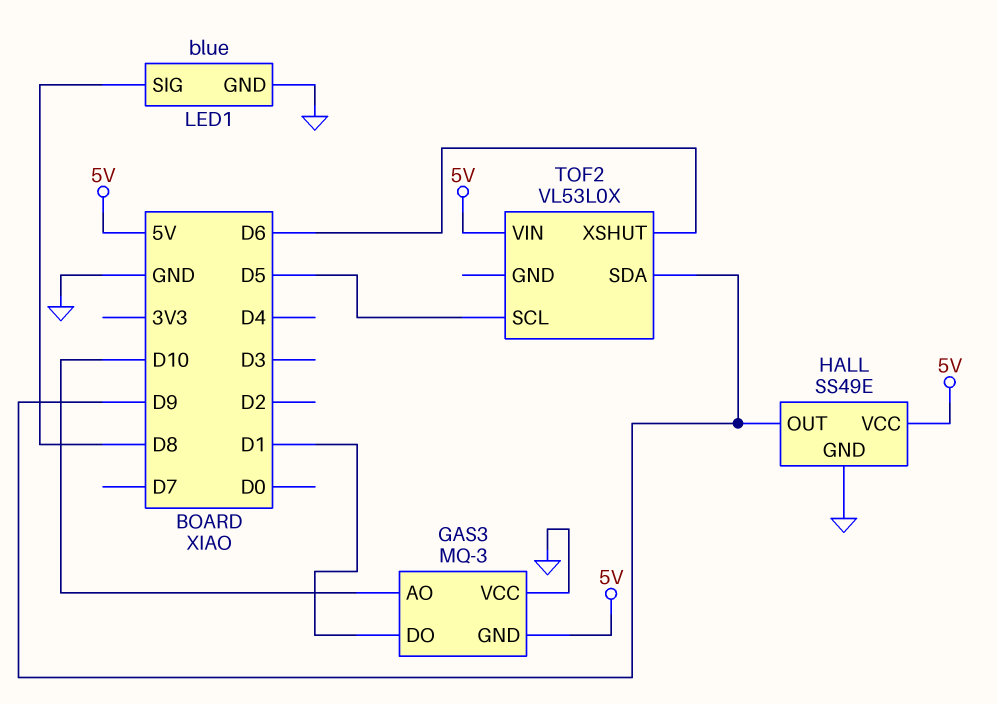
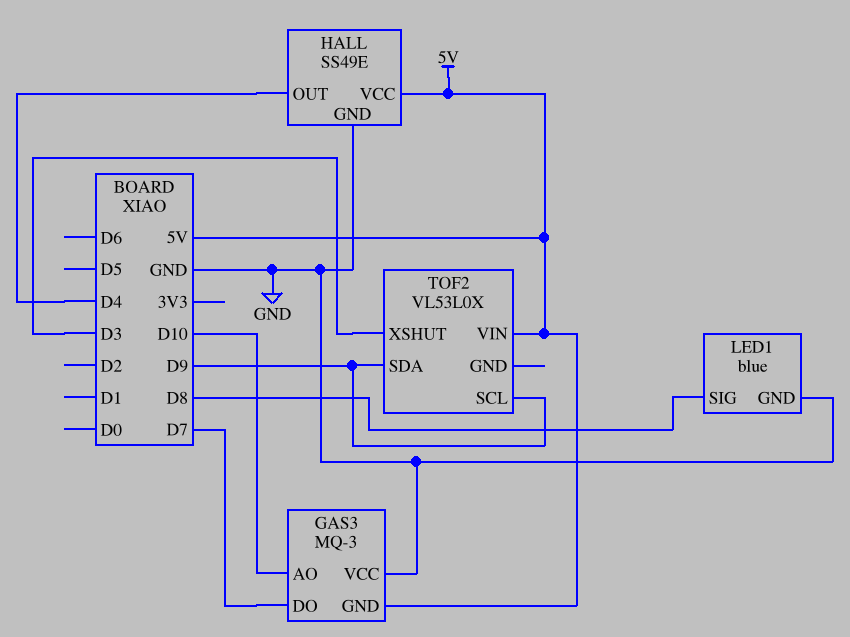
GAS3 pin DO: D1 -> D7
HALL pin OUT: D9 -> D4
TOF2 pin SCL: D5 -> D9
TOF2 pin XSHUT: D6 -> D3

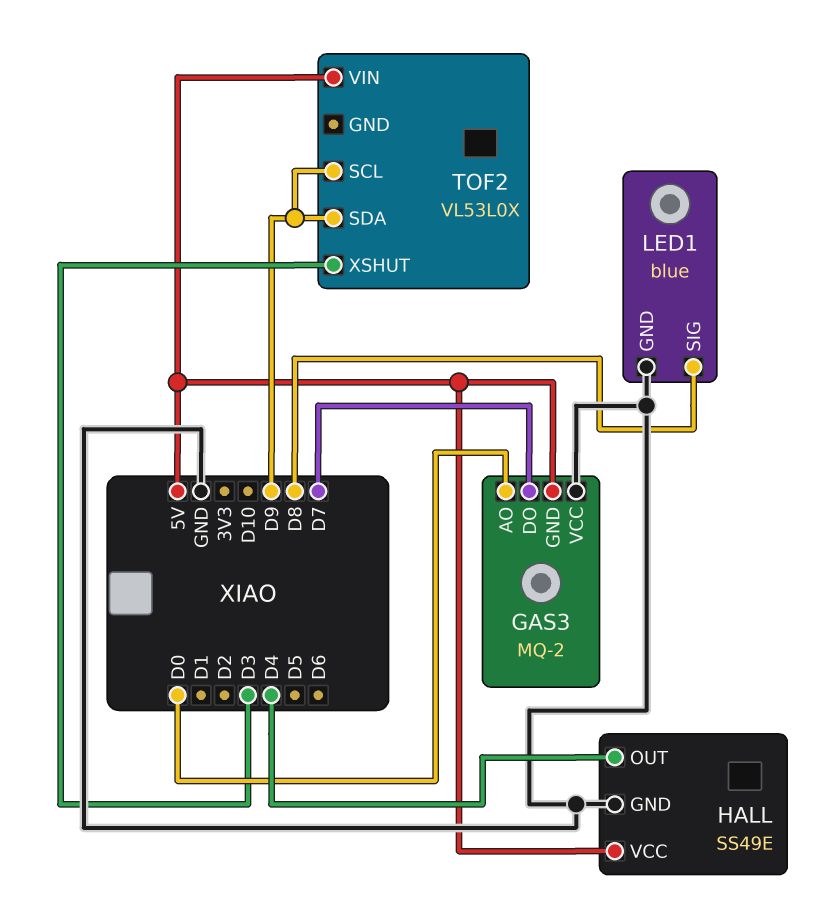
GAS3: MQ-3 -> MQ-2
GAS3 pin AO: D10 -> D0

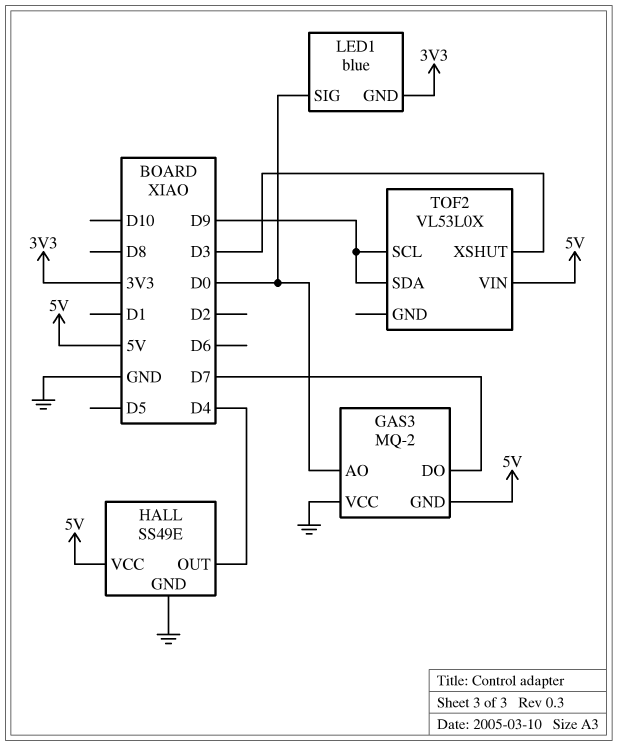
LED1 pin GND: GND -> 3V3
LED1 pin SIG: D8 -> D0

